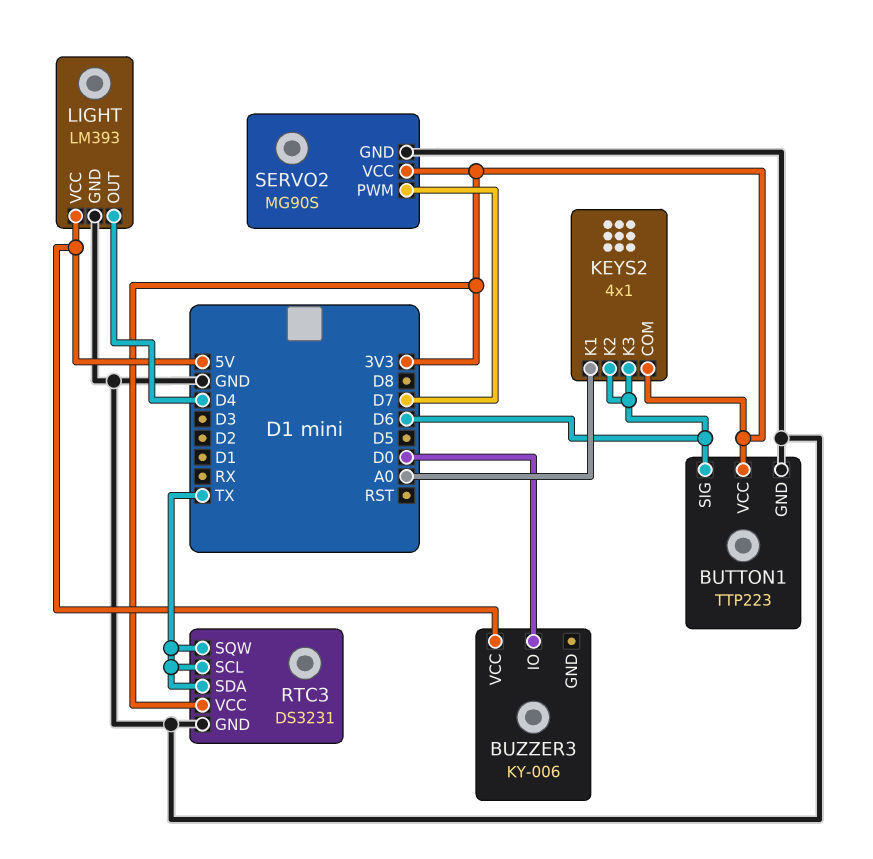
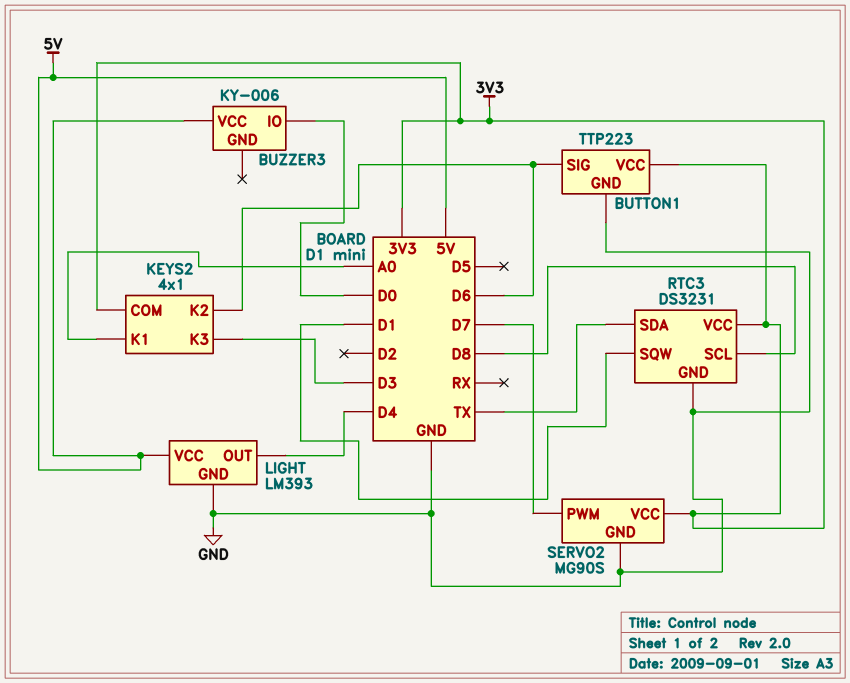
KEYS2 pin K3: D6 -> D3
RTC3 pin SCL: TX -> D8
RTC3 pin SQW: TX -> D1

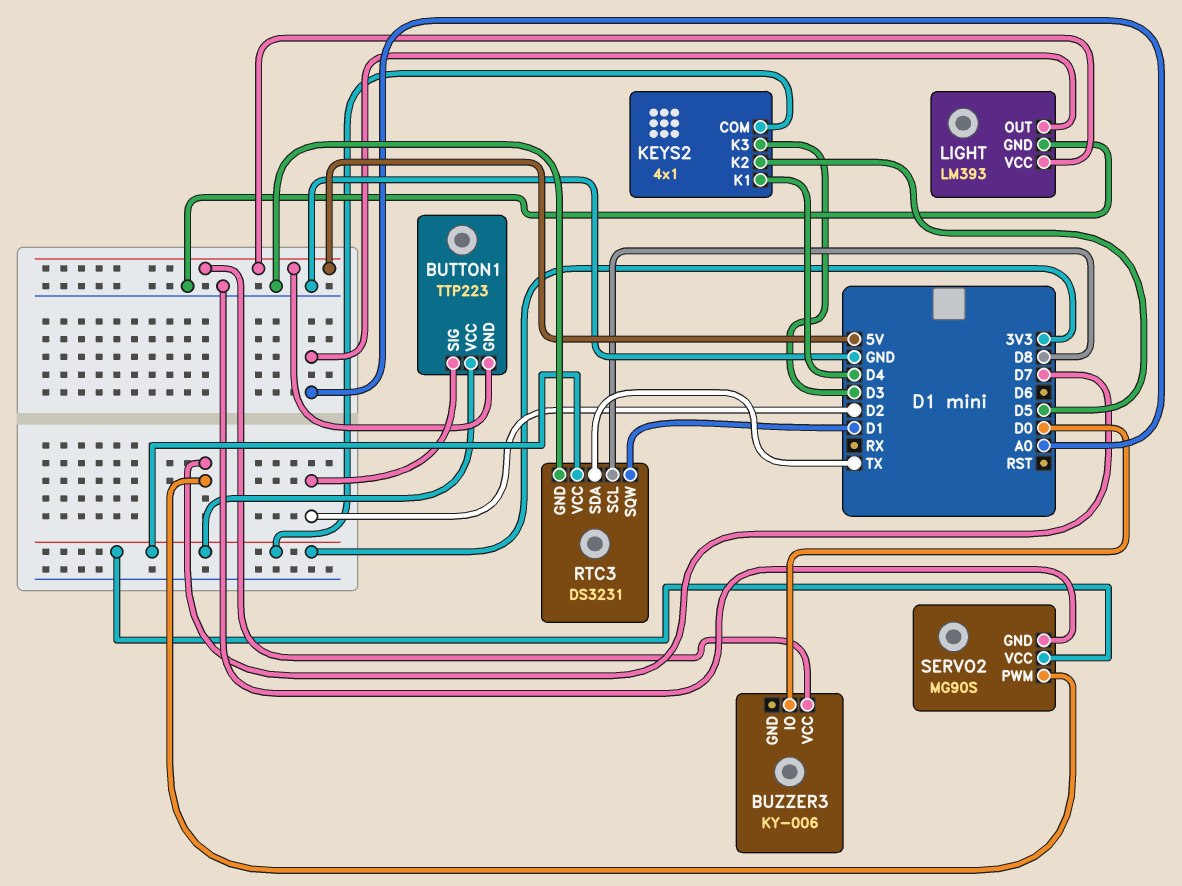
BUTTON1 pin GND: GND -> 5V
BUTTON1 pin SIG: D6 -> D2
KEYS2 pin K1: A0 -> D4
KEYS2 pin K2: D6 -> D5
LIGHT pin OUT: D4 -> A0

